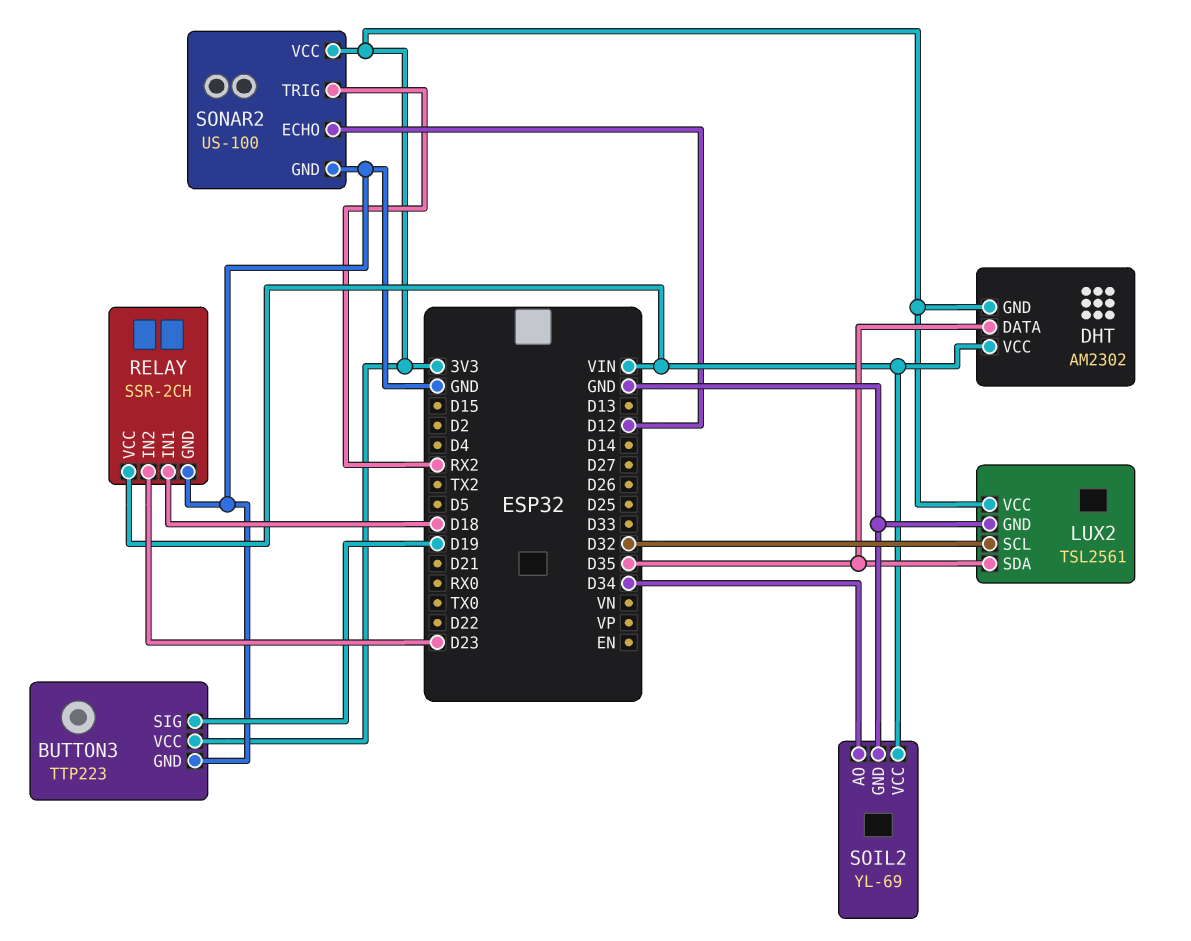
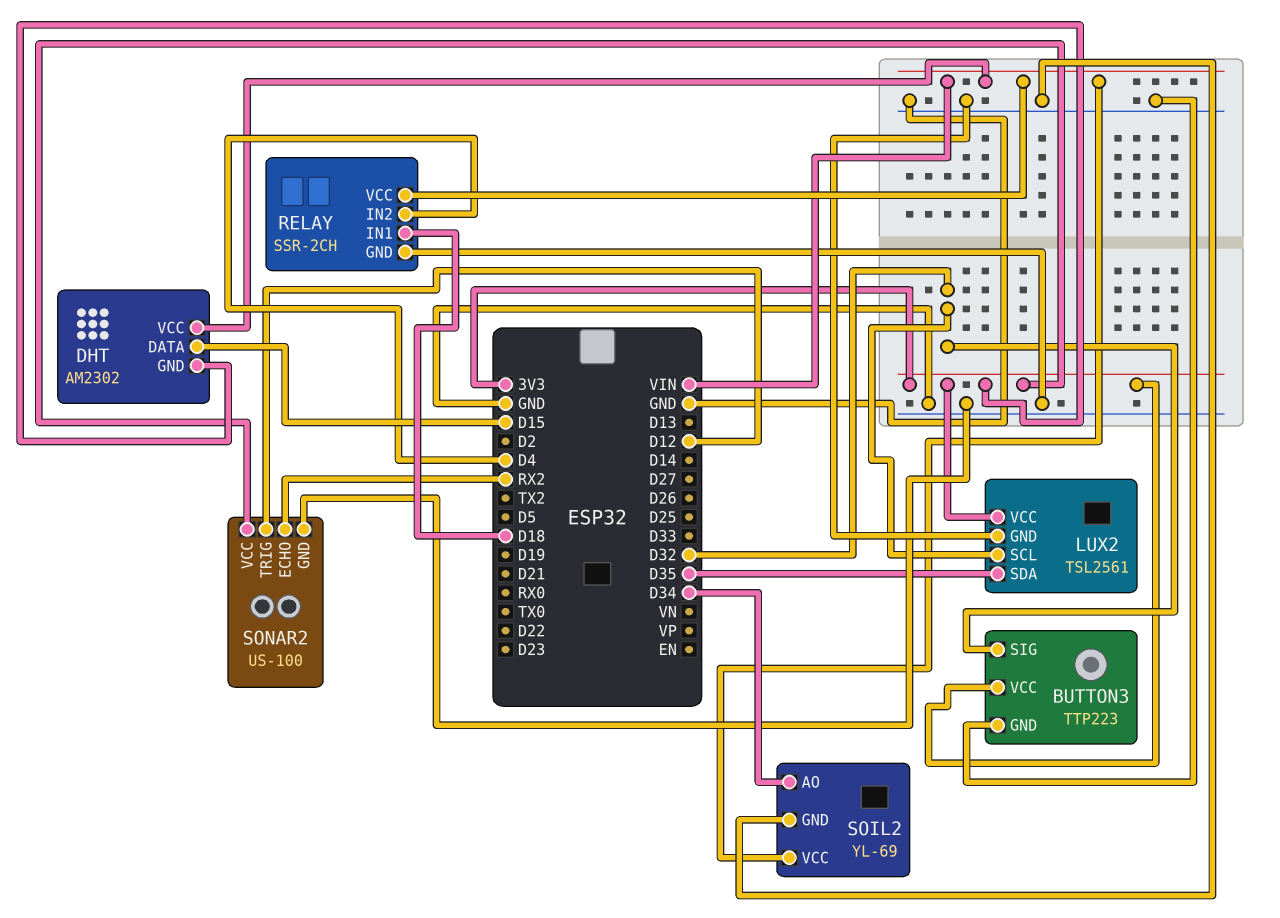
BUTTON3 pin SIG: D19 -> D32
DHT pin DATA: D35 -> D15
RELAY pin IN2: D23 -> D4
SONAR2 pin ECHO: D12 -> RX2
SONAR2 pin TRIG: RX2 -> D12

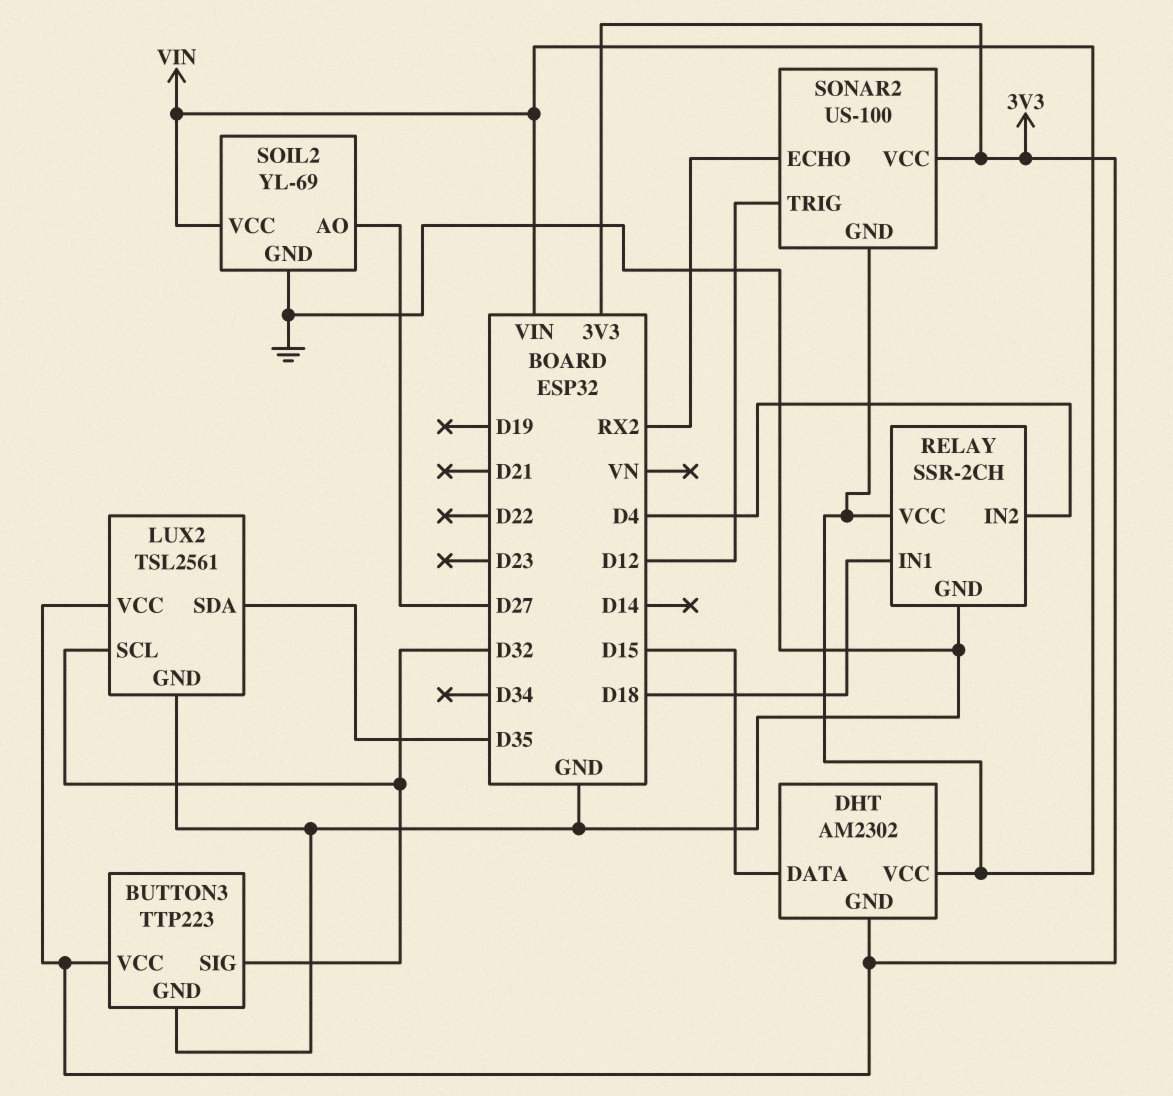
SOIL2 pin AO: D34 -> D27
SONAR2 pin GND: GND -> VIN

